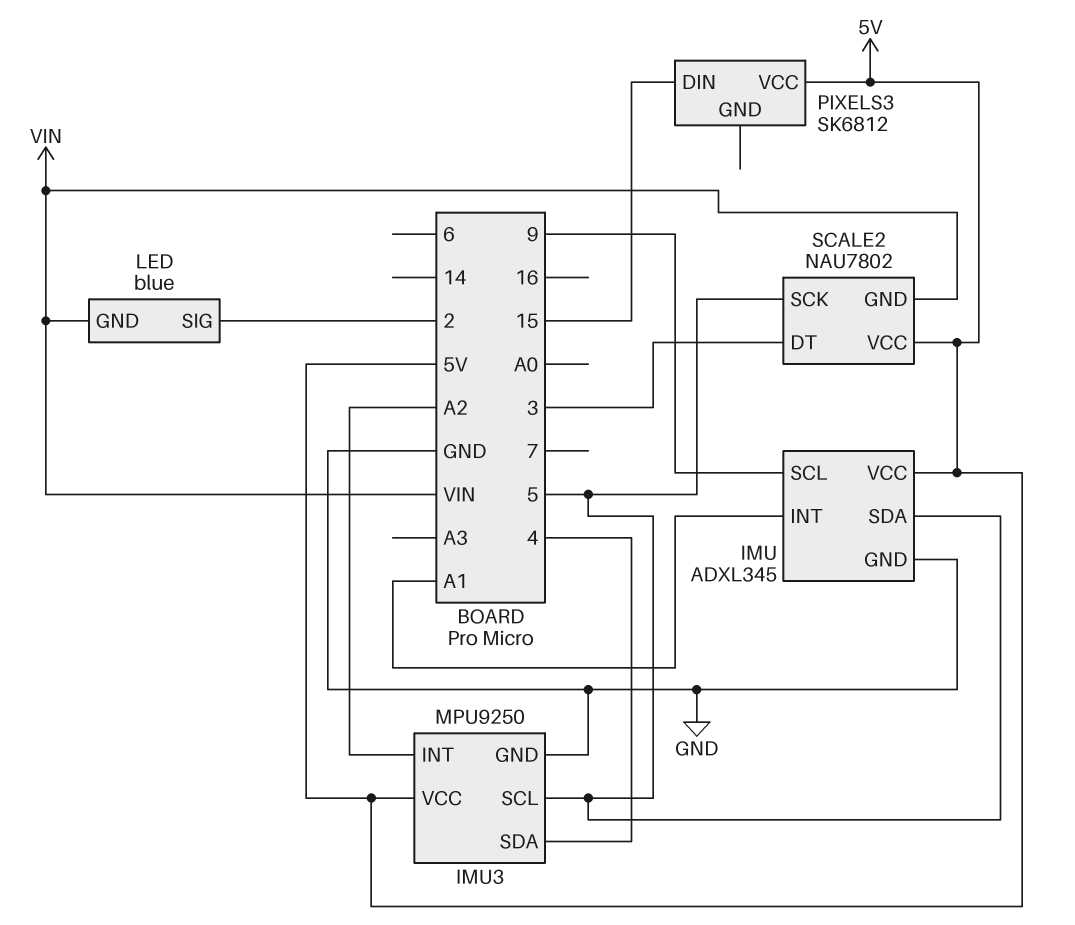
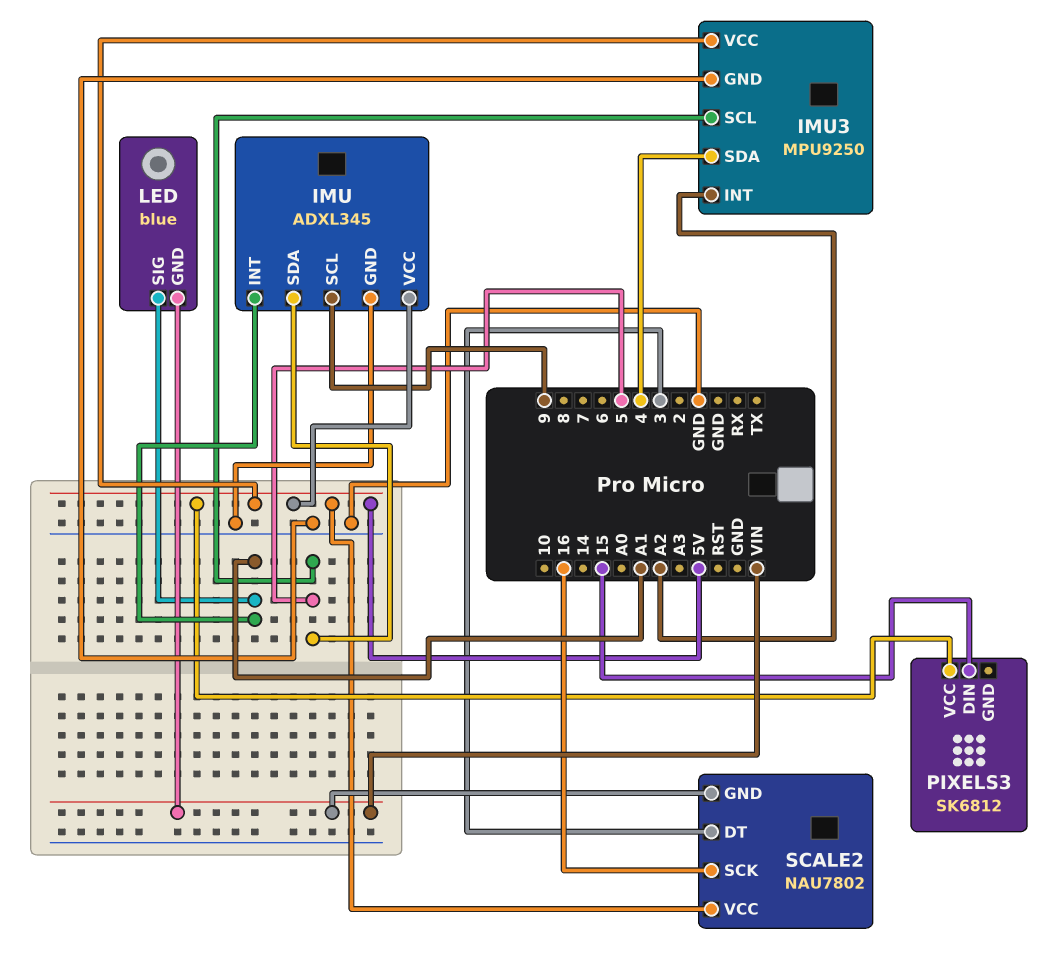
LED pin SIG: 2 -> A1
SCALE2 pin SCK: 5 -> 16

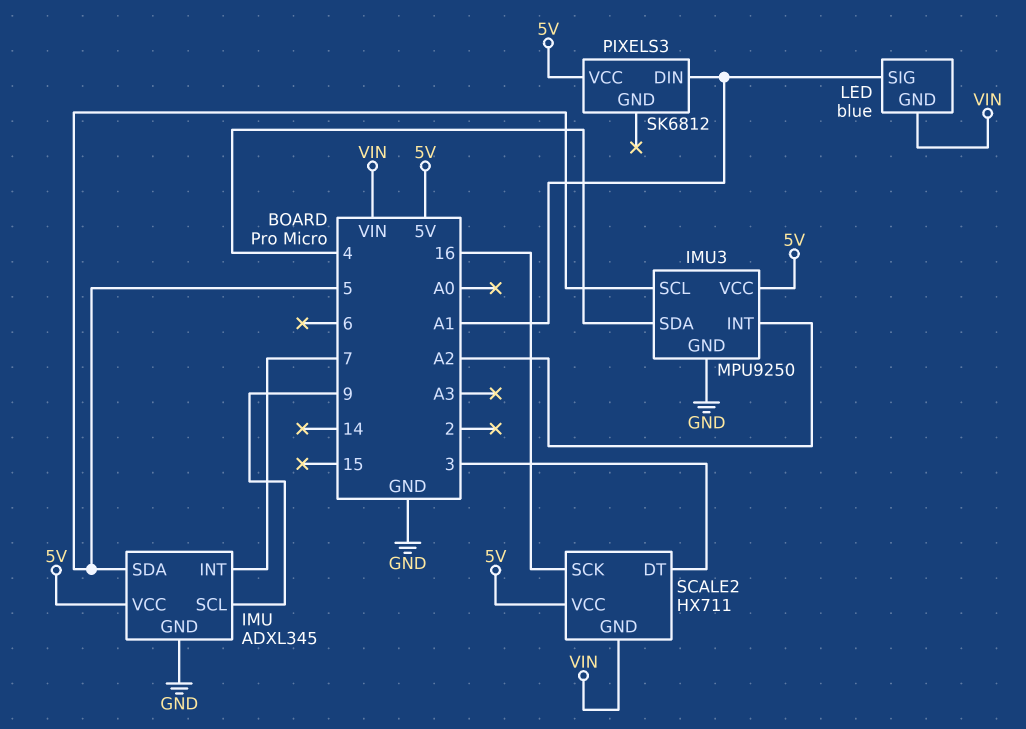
IMU pin INT: A1 -> 7
PIXELS3 pin DIN: 15 -> A1
SCALE2: NAU7802 -> HX711

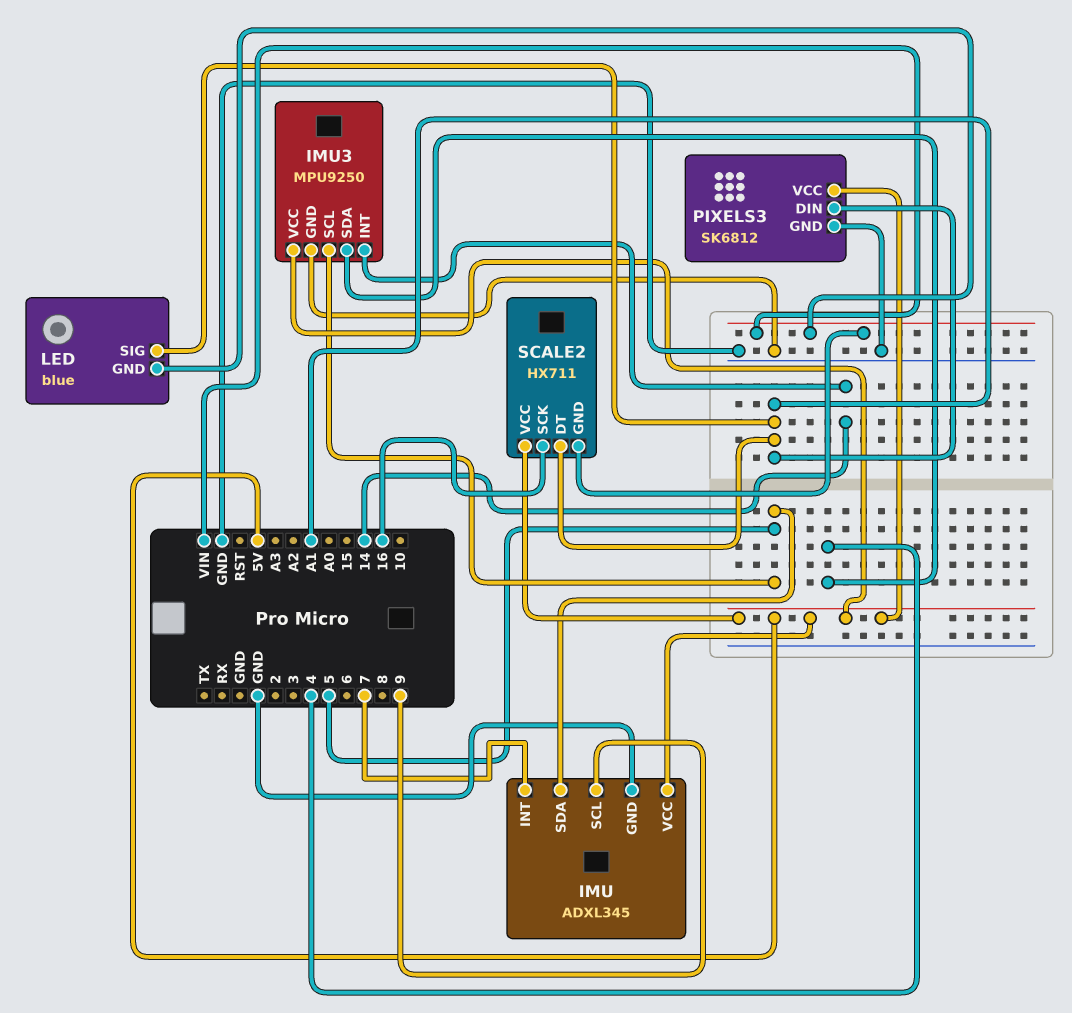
IMU3 pin INT: A2 -> 14
PIXELS3 pin GND: none -> GND
SCALE2 pin DT: 3 -> A1

